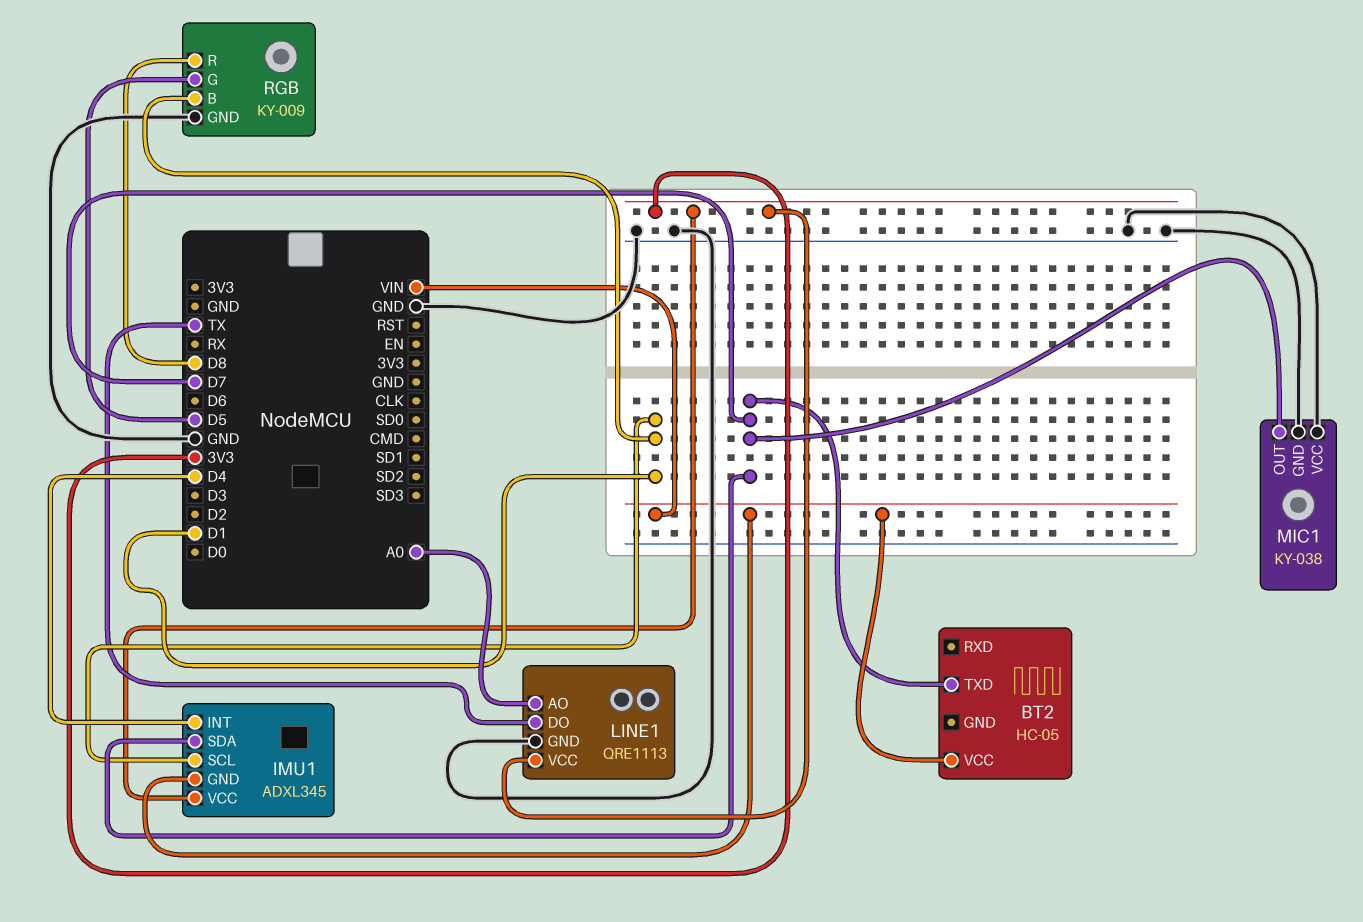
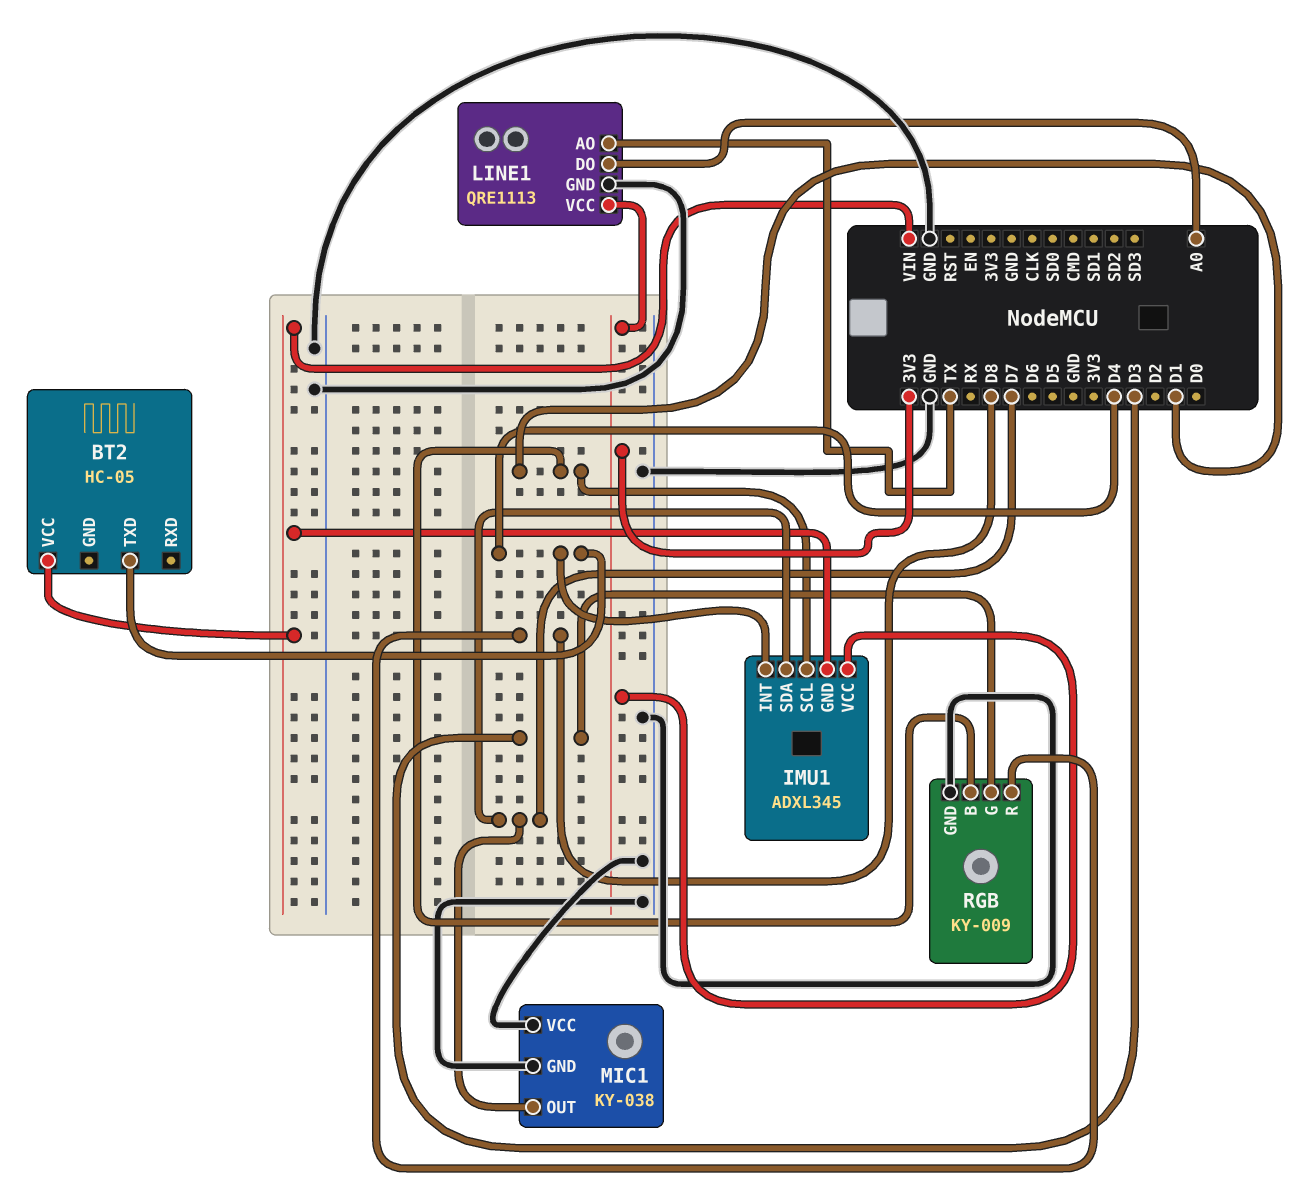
BT2 pin TXD: D7 -> D4
LINE1 pin AO: A0 -> TX
LINE1 pin DO: TX -> A0
RGB pin G: D5 -> D3

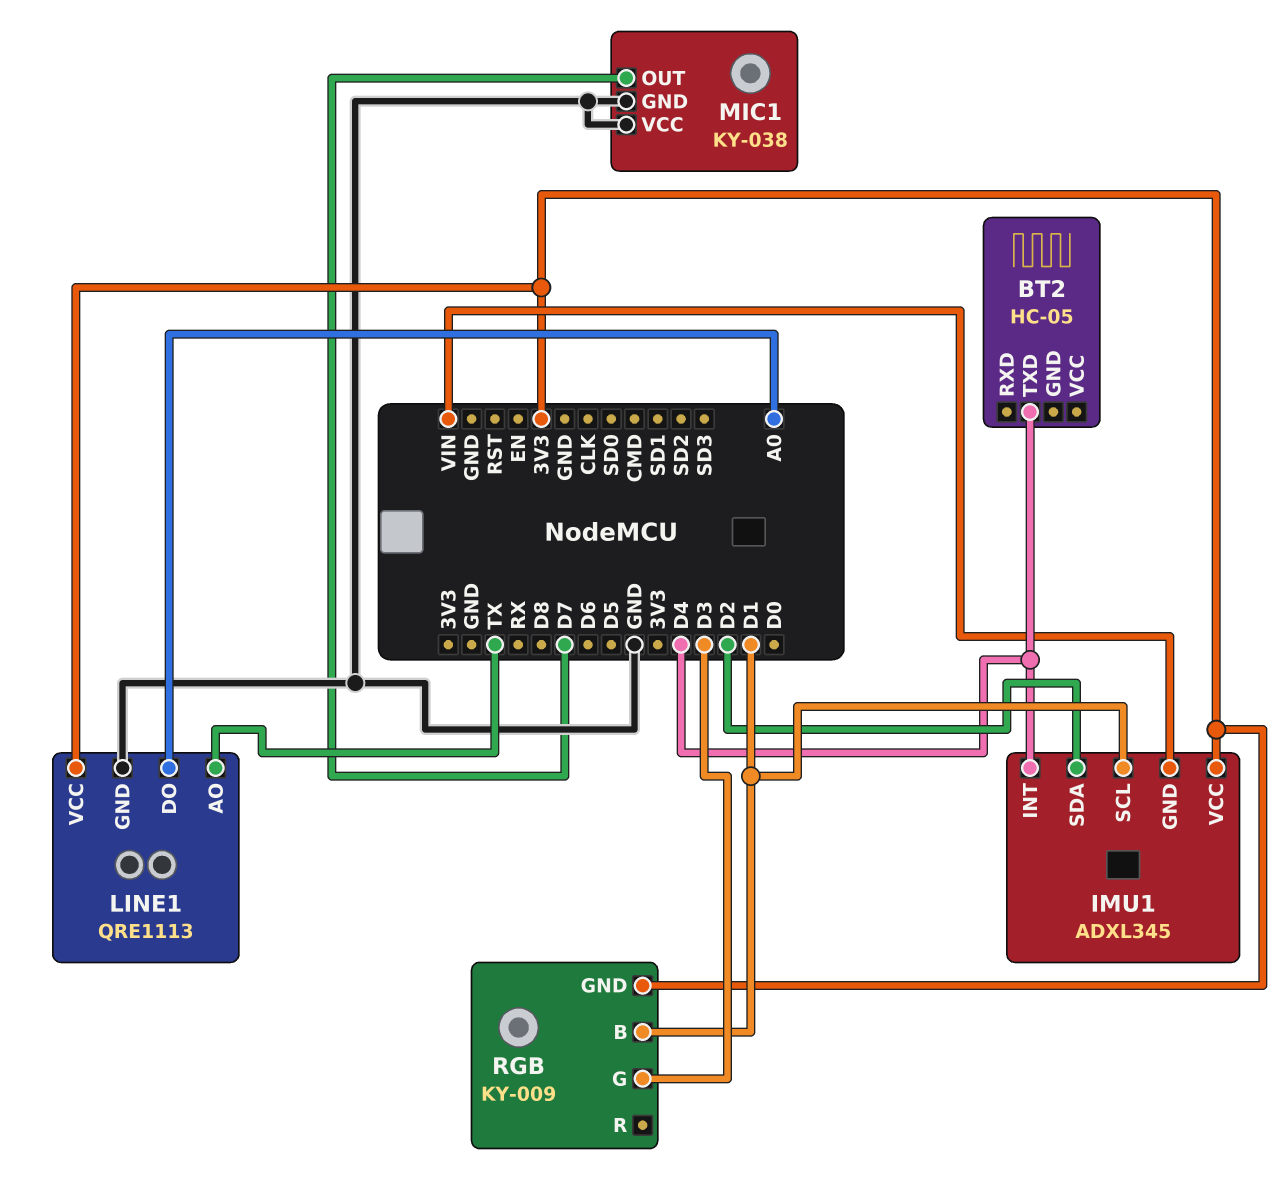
BT2 pin VCC: VIN -> none
IMU1 pin SDA: D7 -> D2
RGB pin GND: GND -> 3V3
RGB pin R: D8 -> none

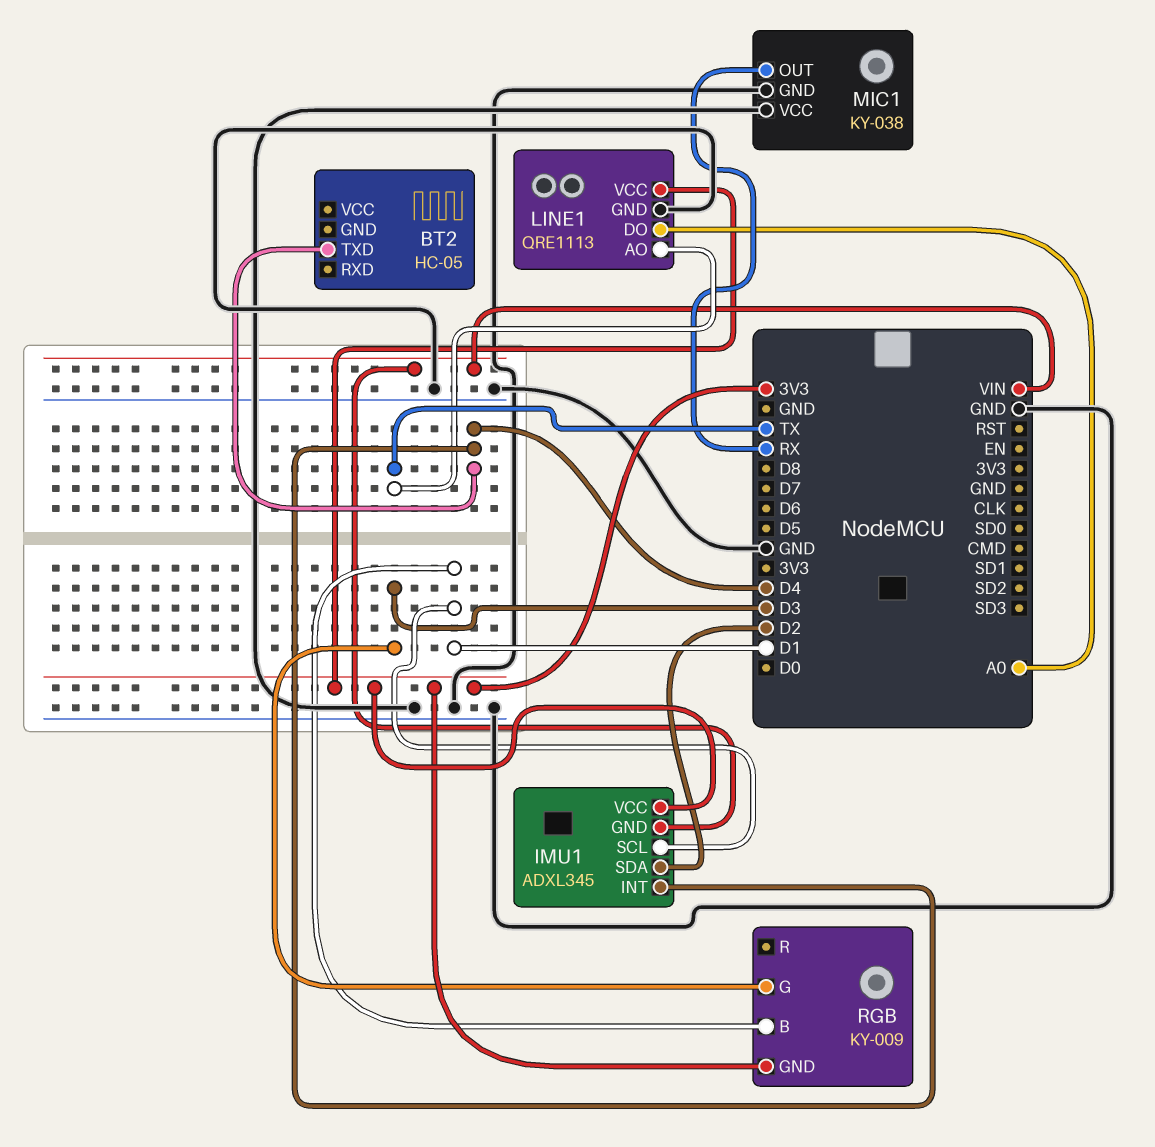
MIC1 pin OUT: D7 -> RX

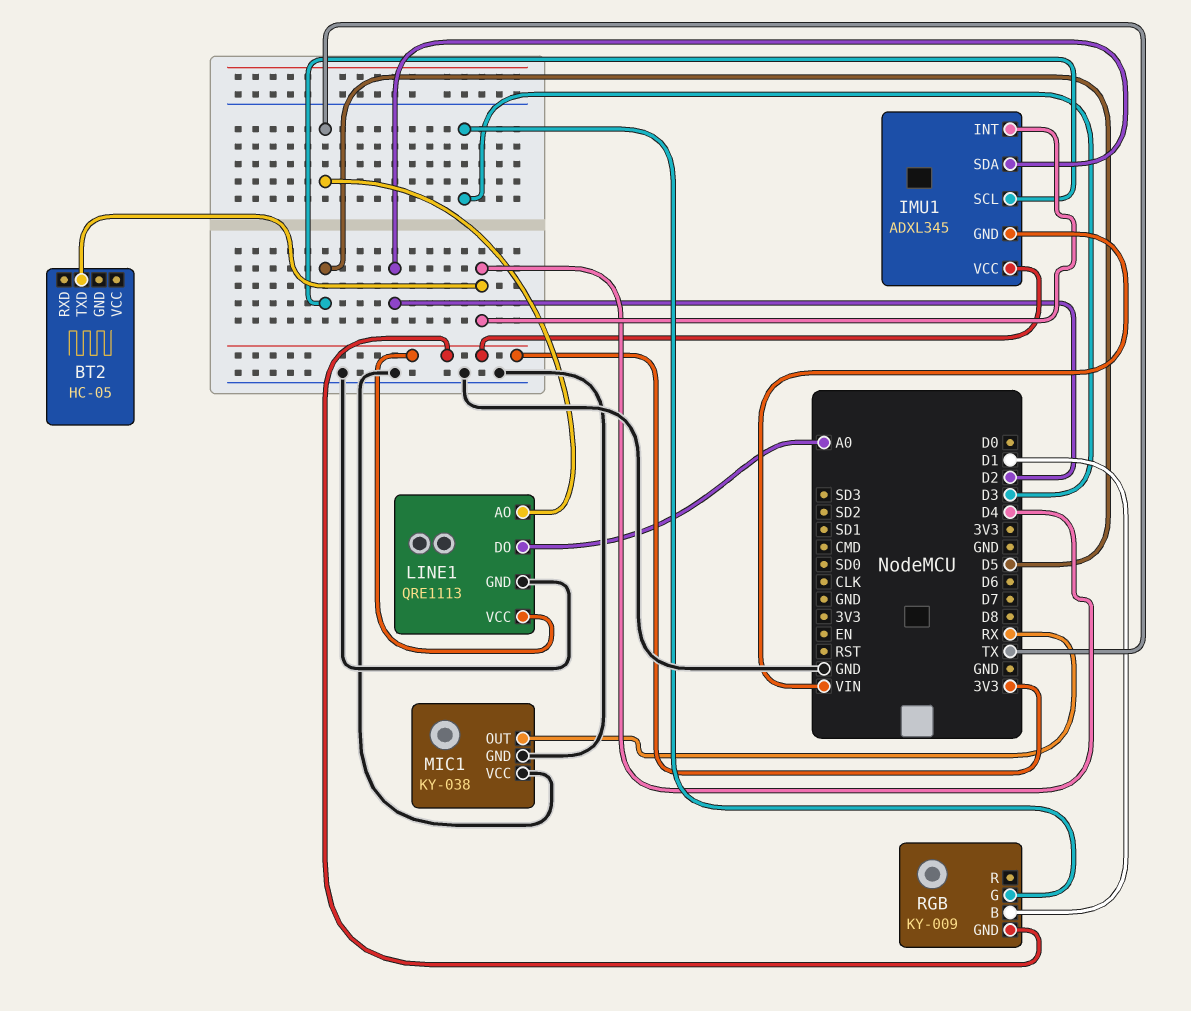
IMU1 pin SCL: D1 -> D5

